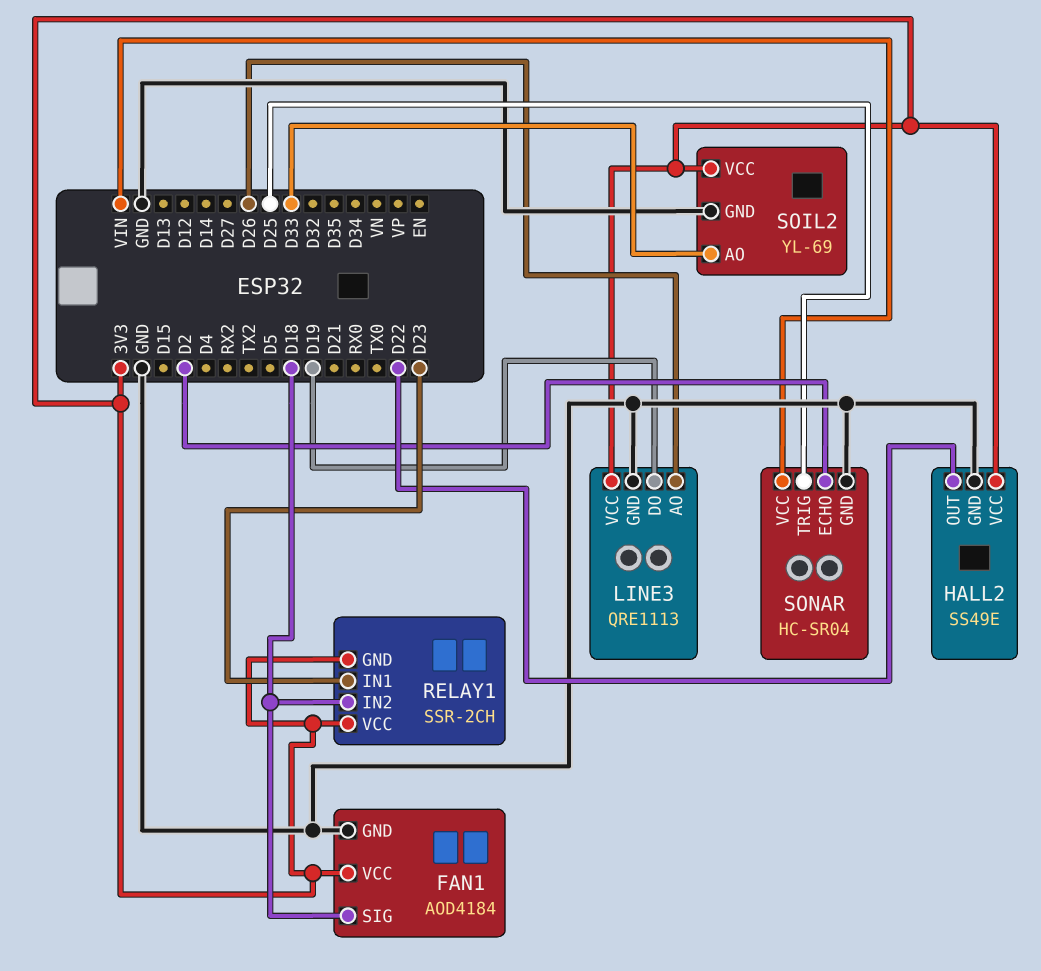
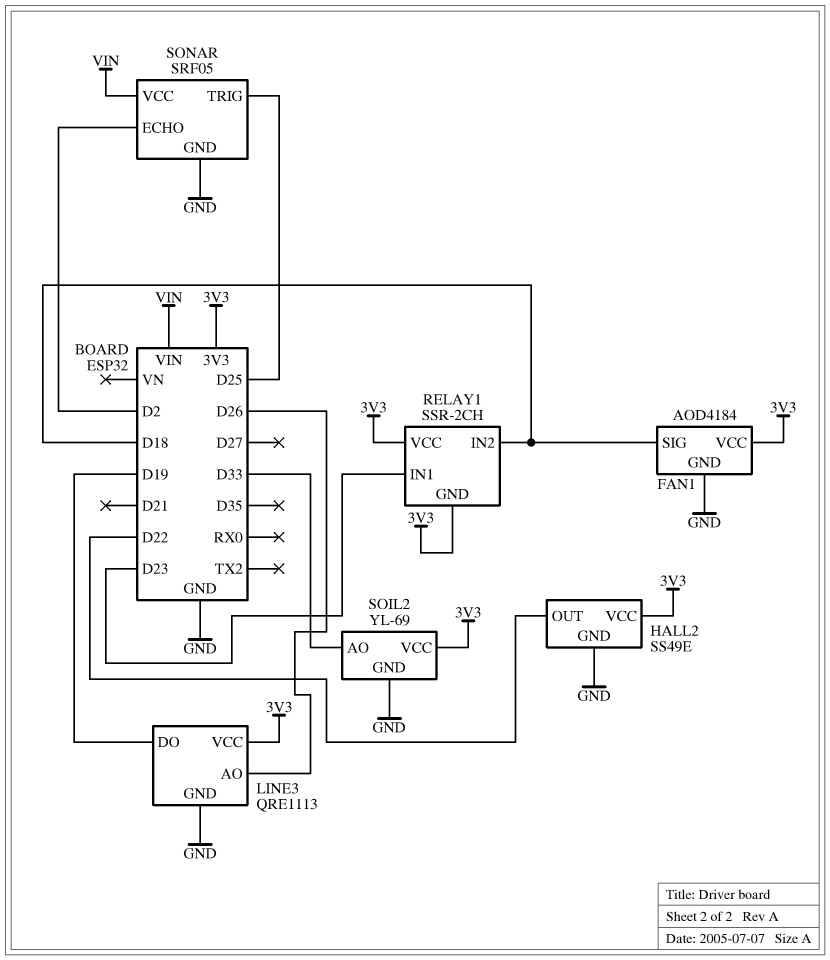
SONAR: HC-SR04 -> SRF05

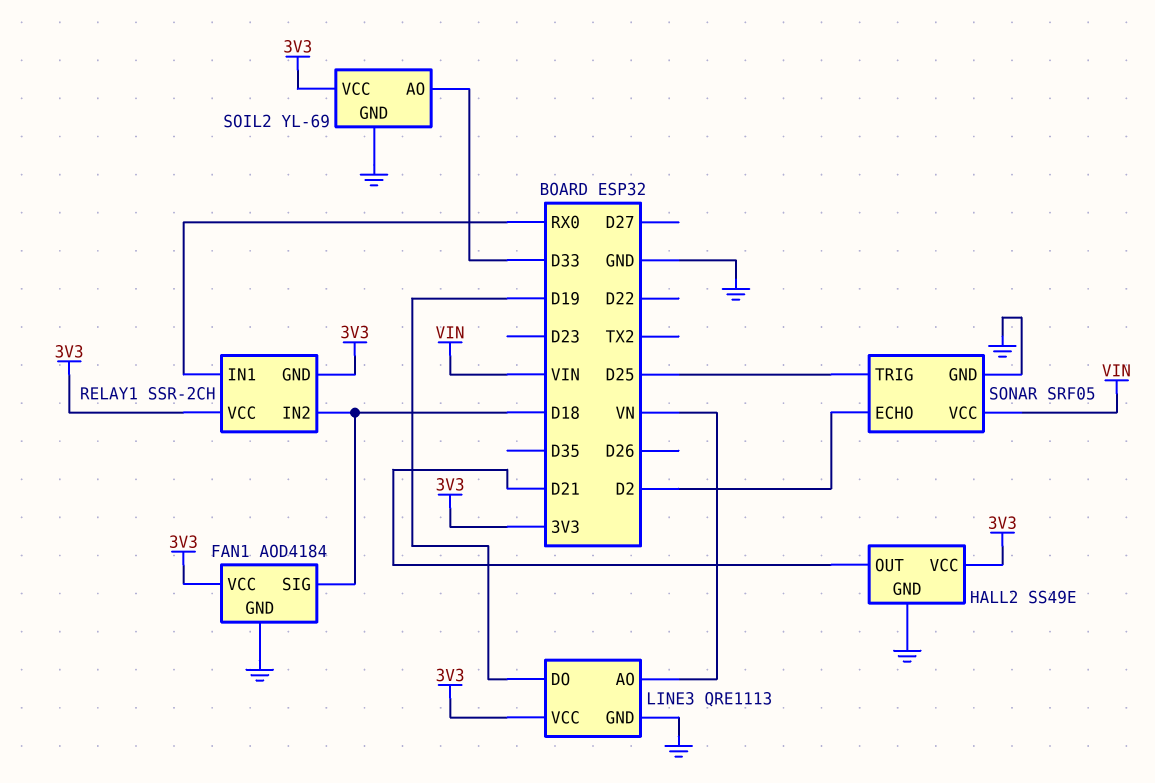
HALL2 pin OUT: D22 -> D21
LINE3 pin AO: D26 -> VN
RELAY1 pin IN1: D23 -> RX0

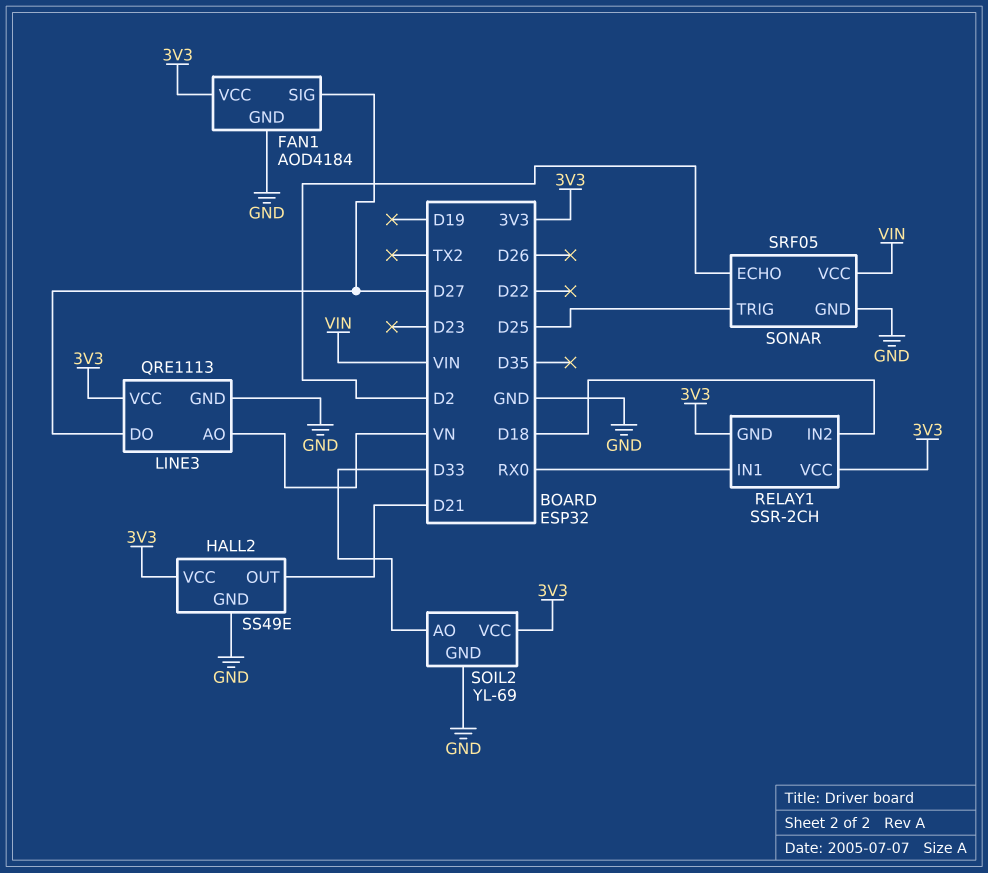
FAN1 pin SIG: D18 -> D27
LINE3 pin DO: D19 -> D27

